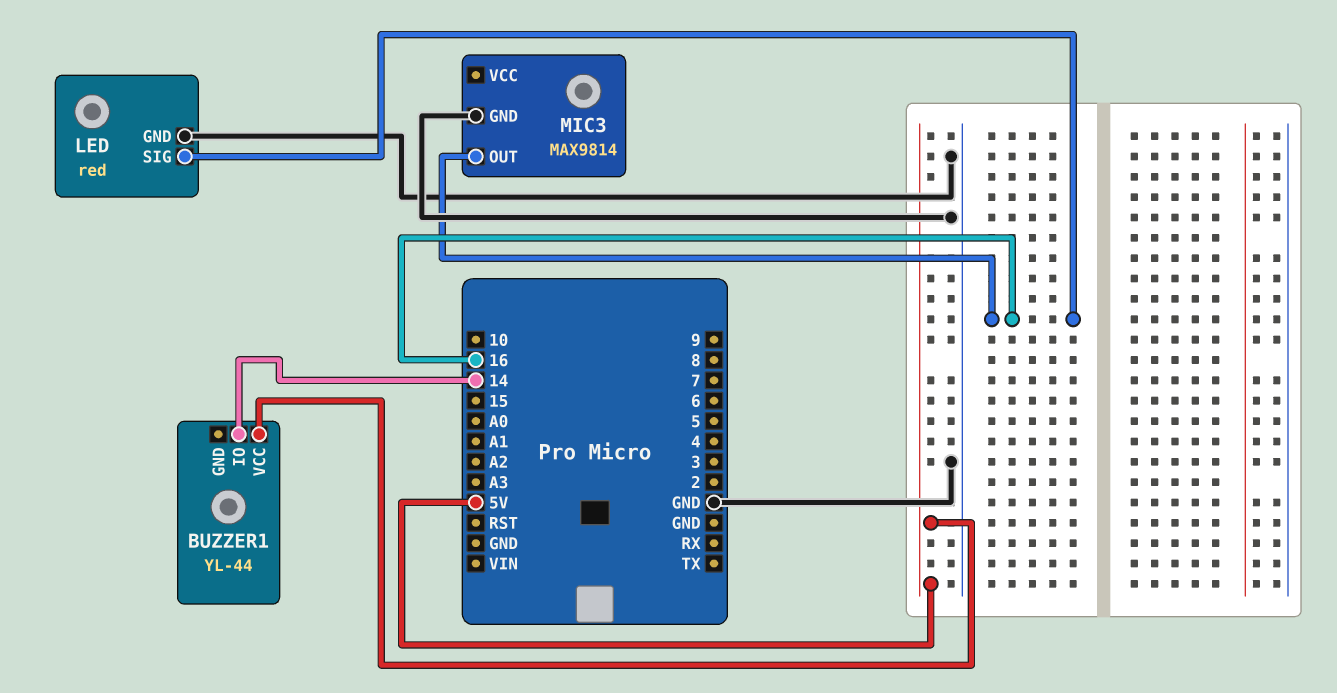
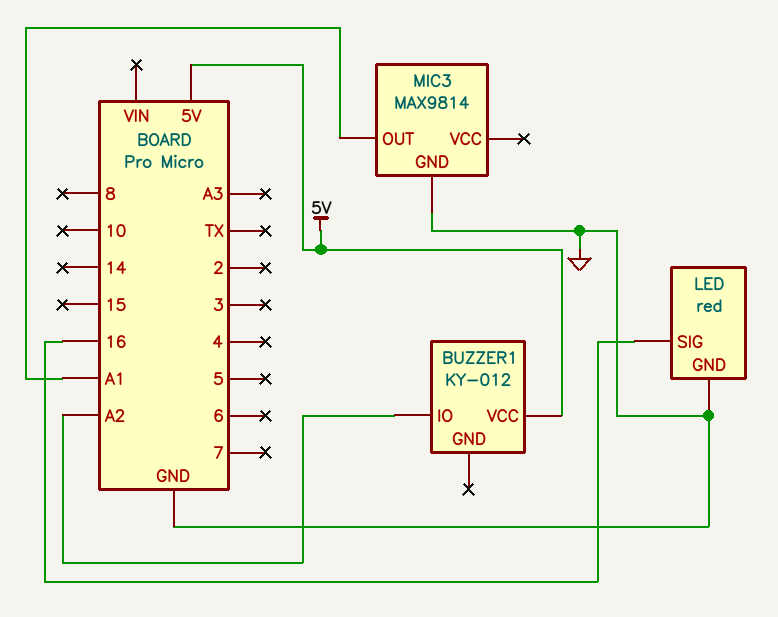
BUZZER1: YL-44 -> KY-012
BUZZER1 pin IO: 14 -> A2
MIC3 pin OUT: 16 -> A1

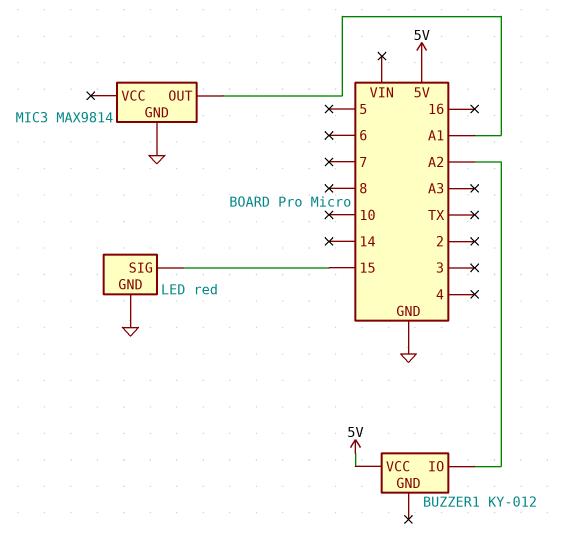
LED pin SIG: 16 -> 15

